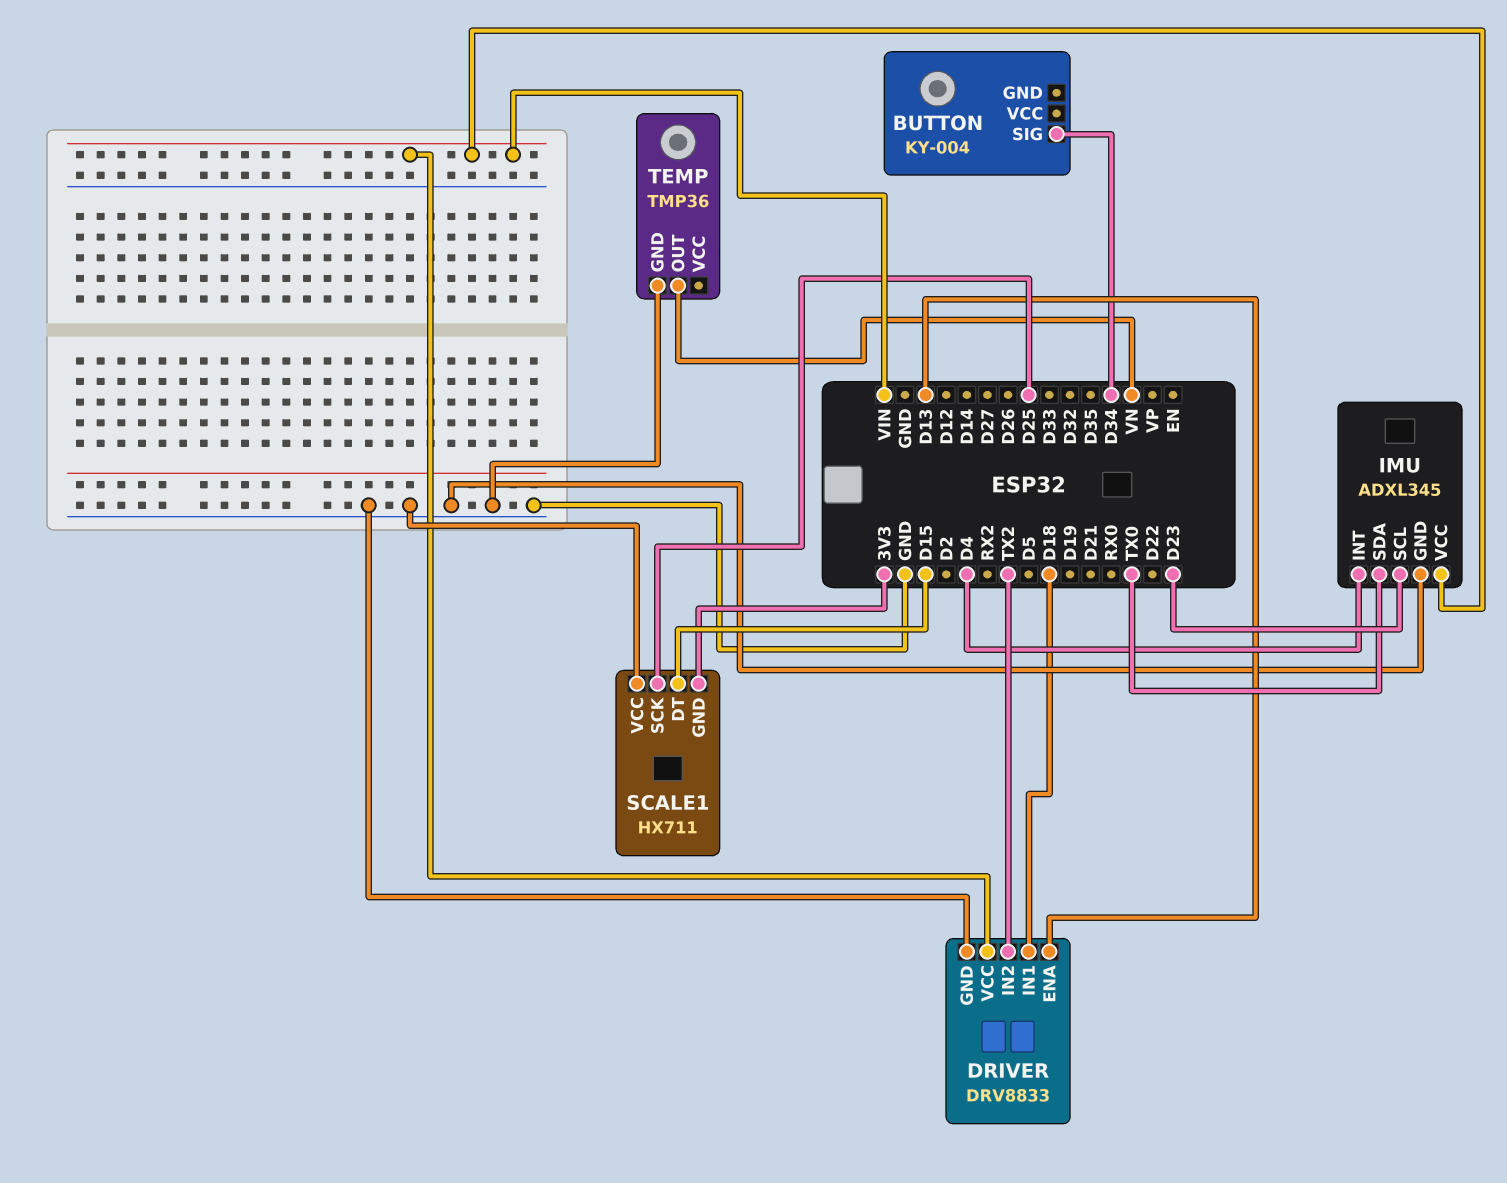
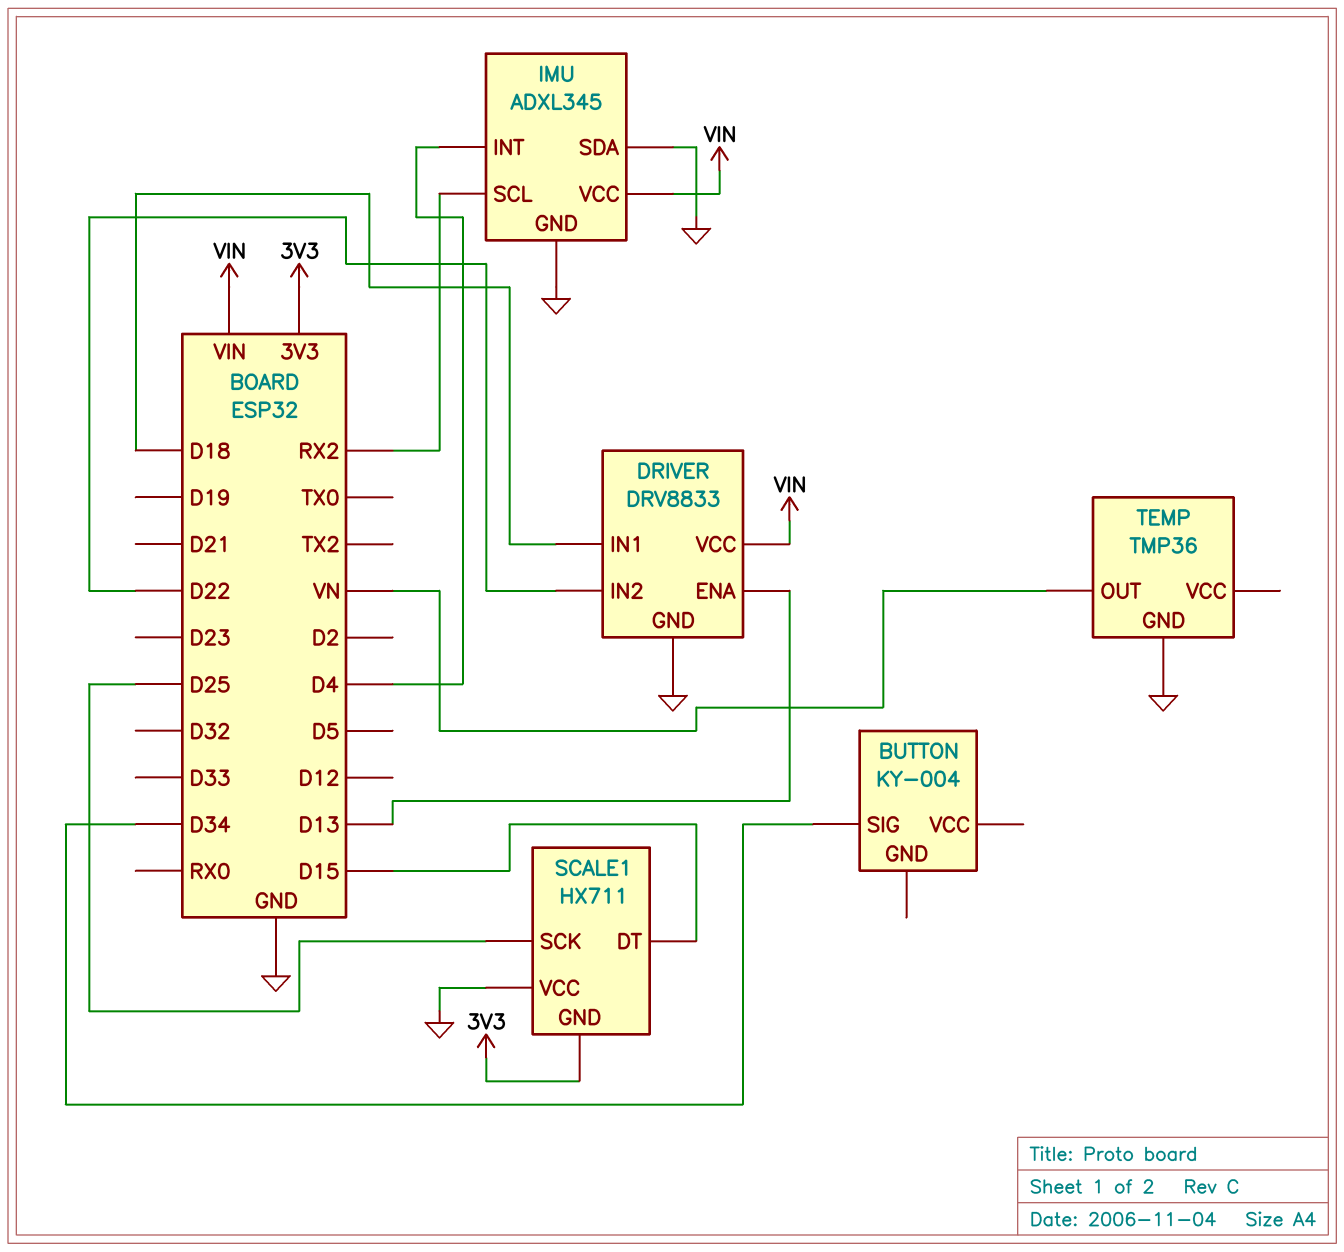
DRIVER pin IN2: TX2 -> D22
IMU pin SCL: D23 -> RX2
IMU pin SDA: TX0 -> GND

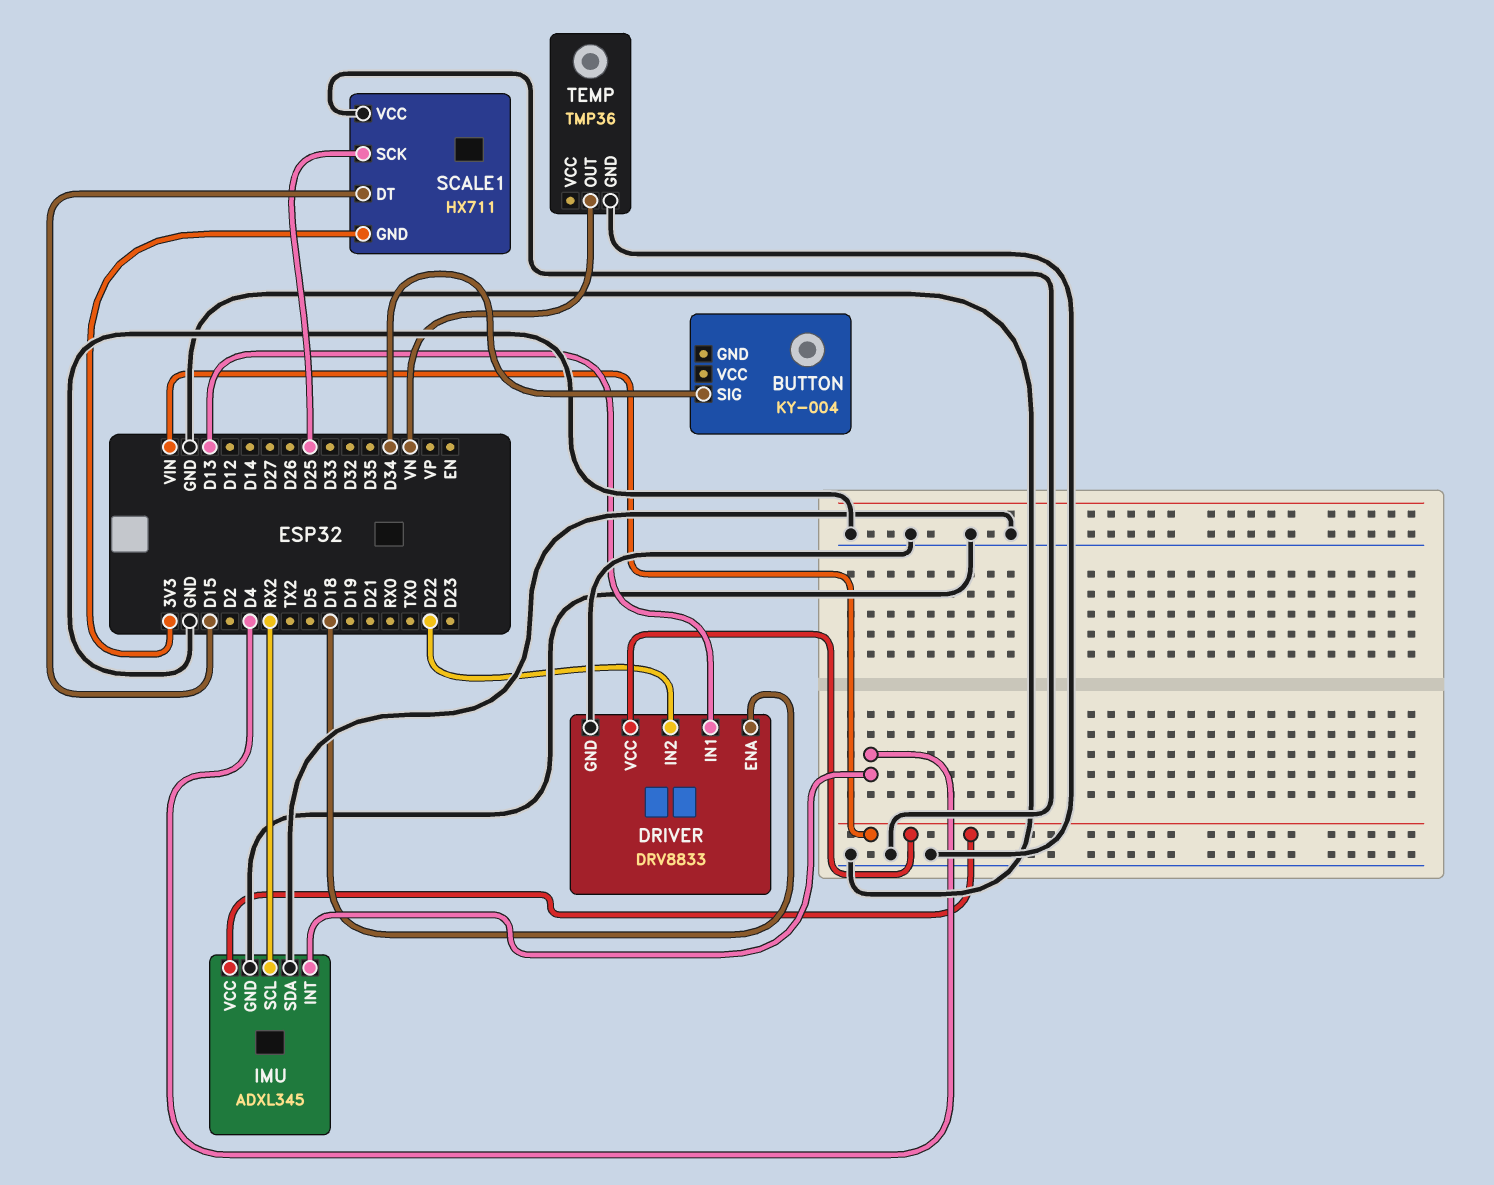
DRIVER pin ENA: D13 -> D18
DRIVER pin IN1: D18 -> D13

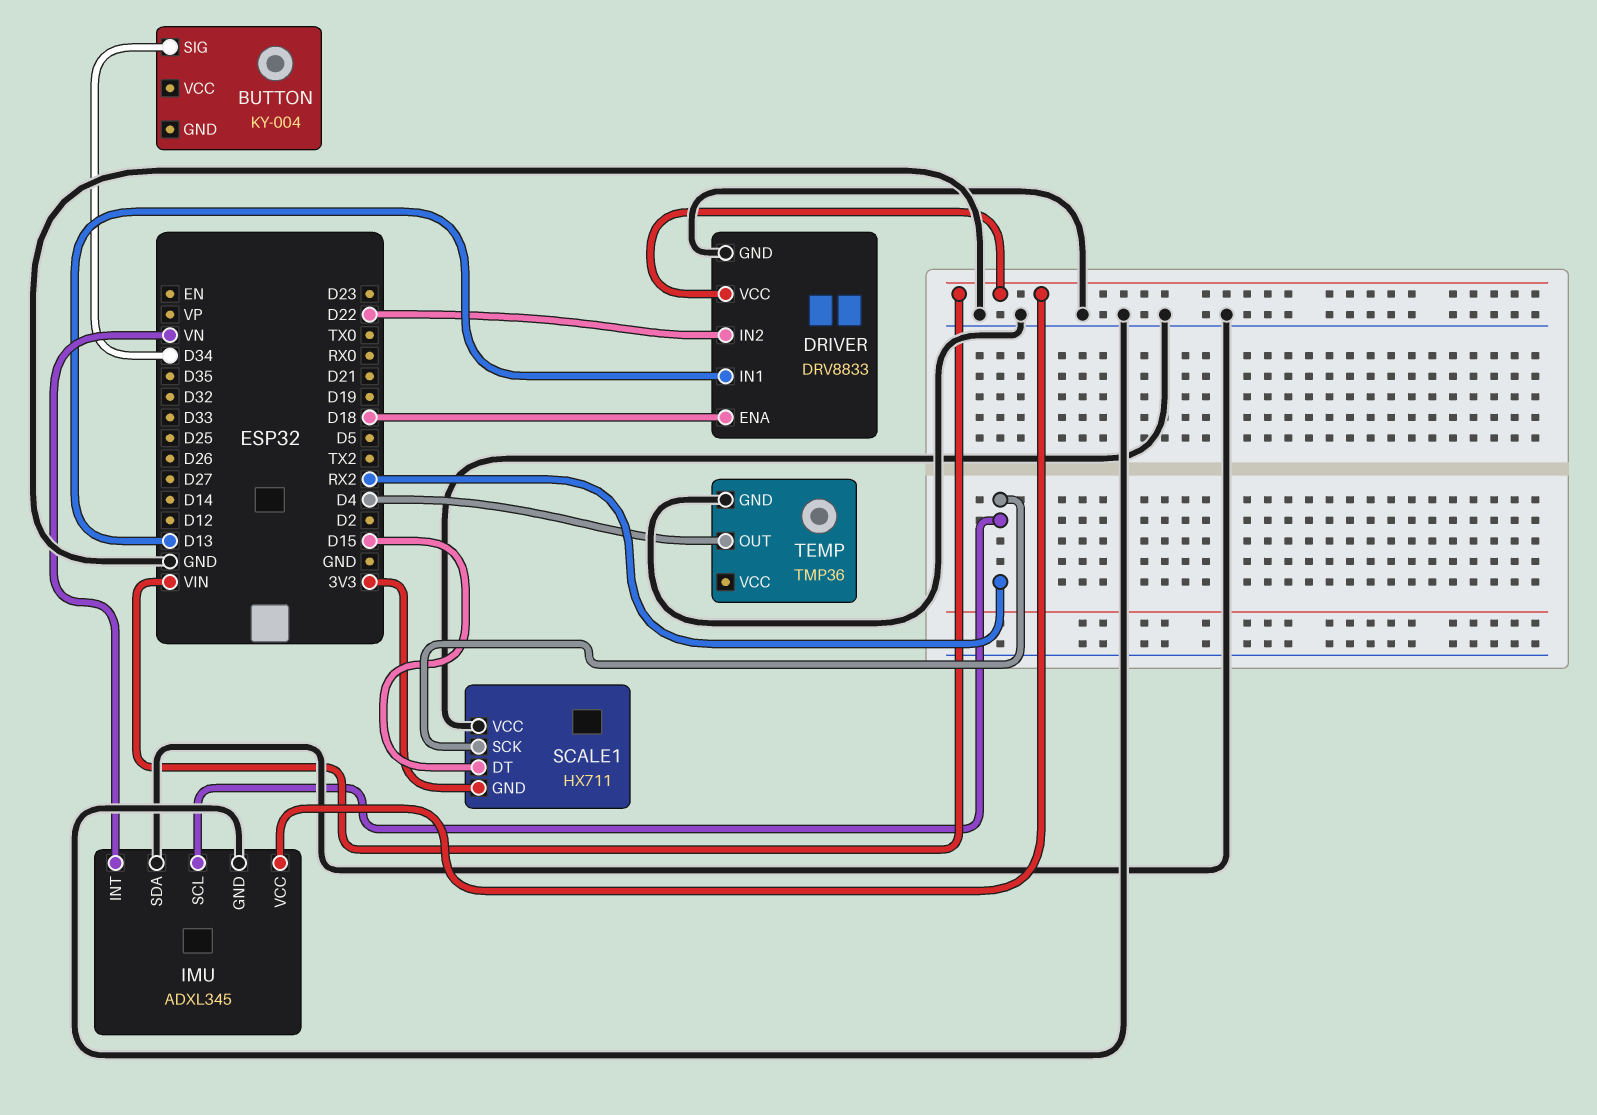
IMU pin INT: D4 -> VN
SCALE1 pin SCK: D25 -> RX2
TEMP pin OUT: VN -> D4

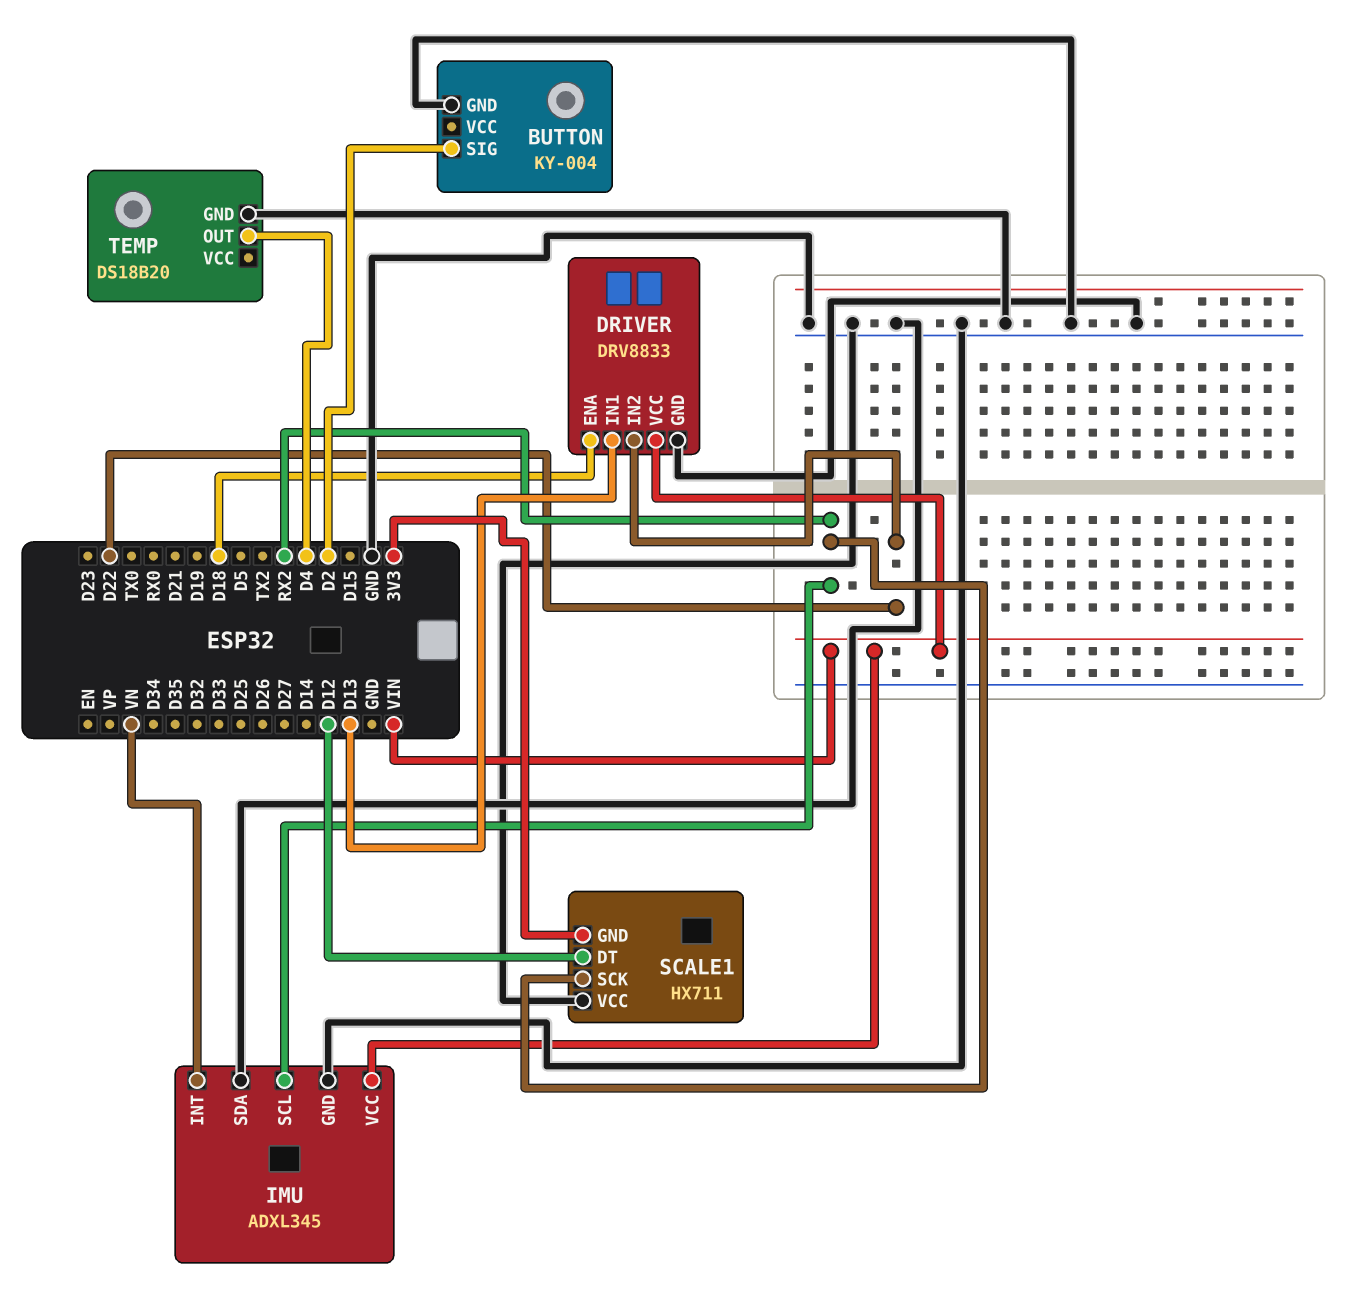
BUTTON pin GND: none -> GND
BUTTON pin SIG: D34 -> D2
SCALE1 pin DT: D15 -> D12
TEMP: TMP36 -> DS18B20

